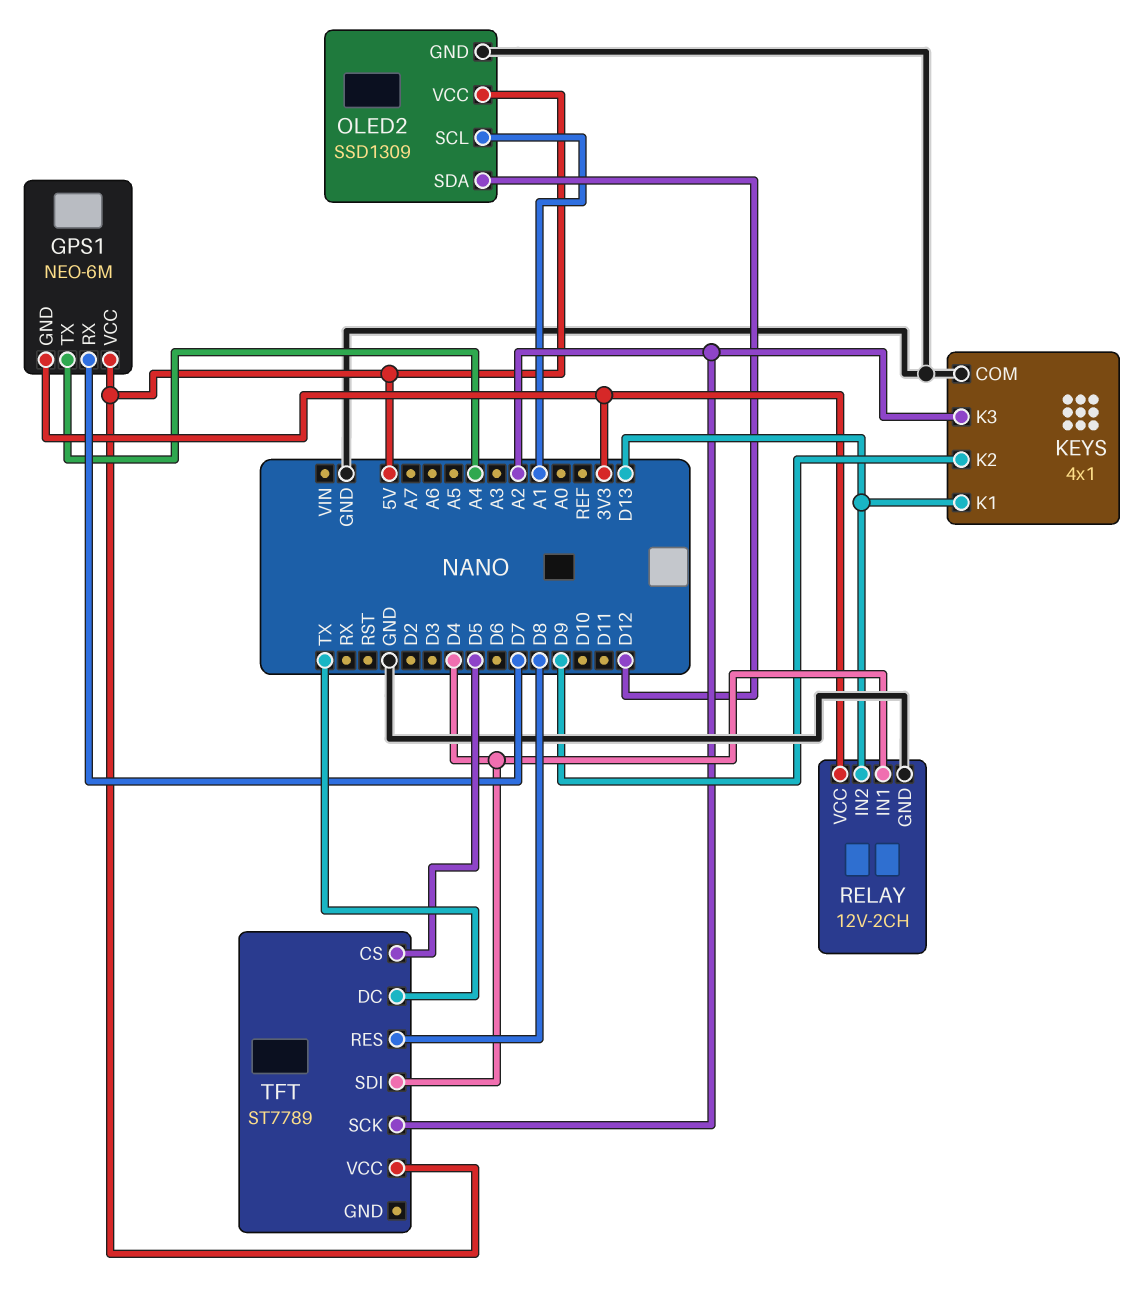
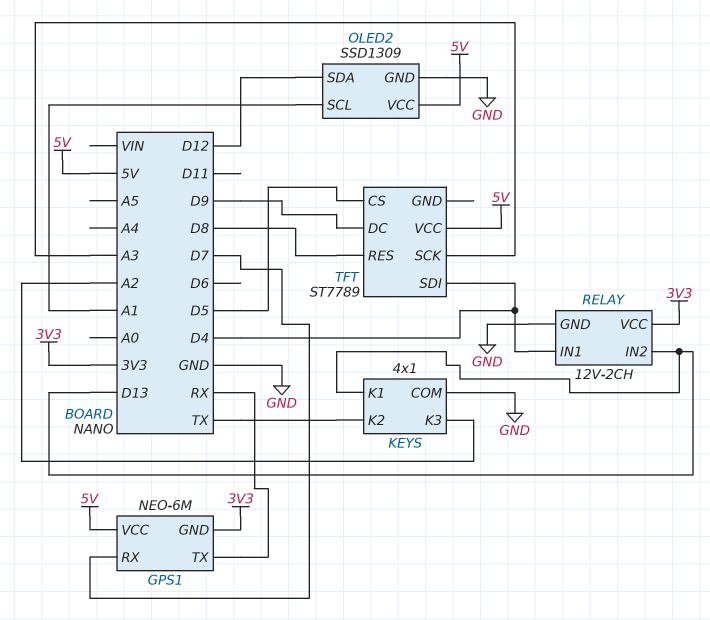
GPS1 pin TX: A4 -> RX
KEYS pin K2: D9 -> TX
TFT pin DC: TX -> D9
TFT pin SCK: A2 -> A3

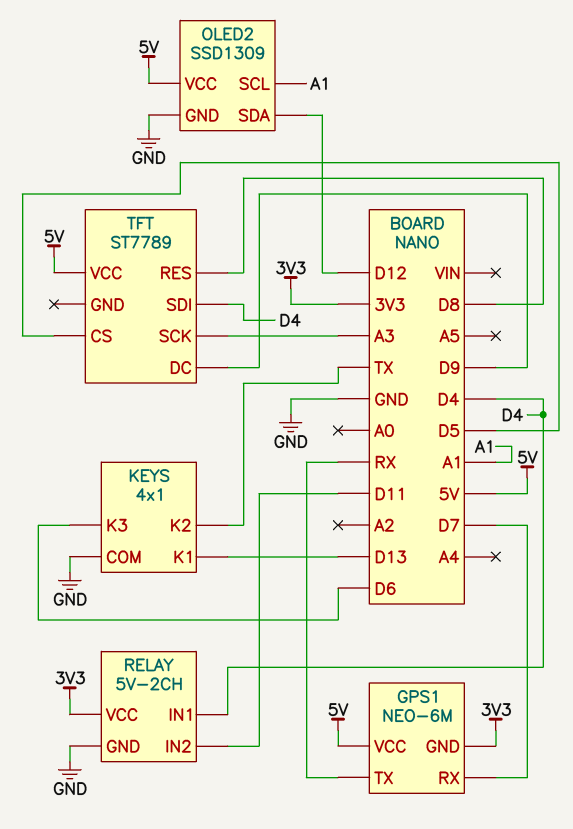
KEYS pin K3: A2 -> D6
RELAY: 12V-2CH -> 5V-2CH
RELAY pin IN2: D13 -> D11

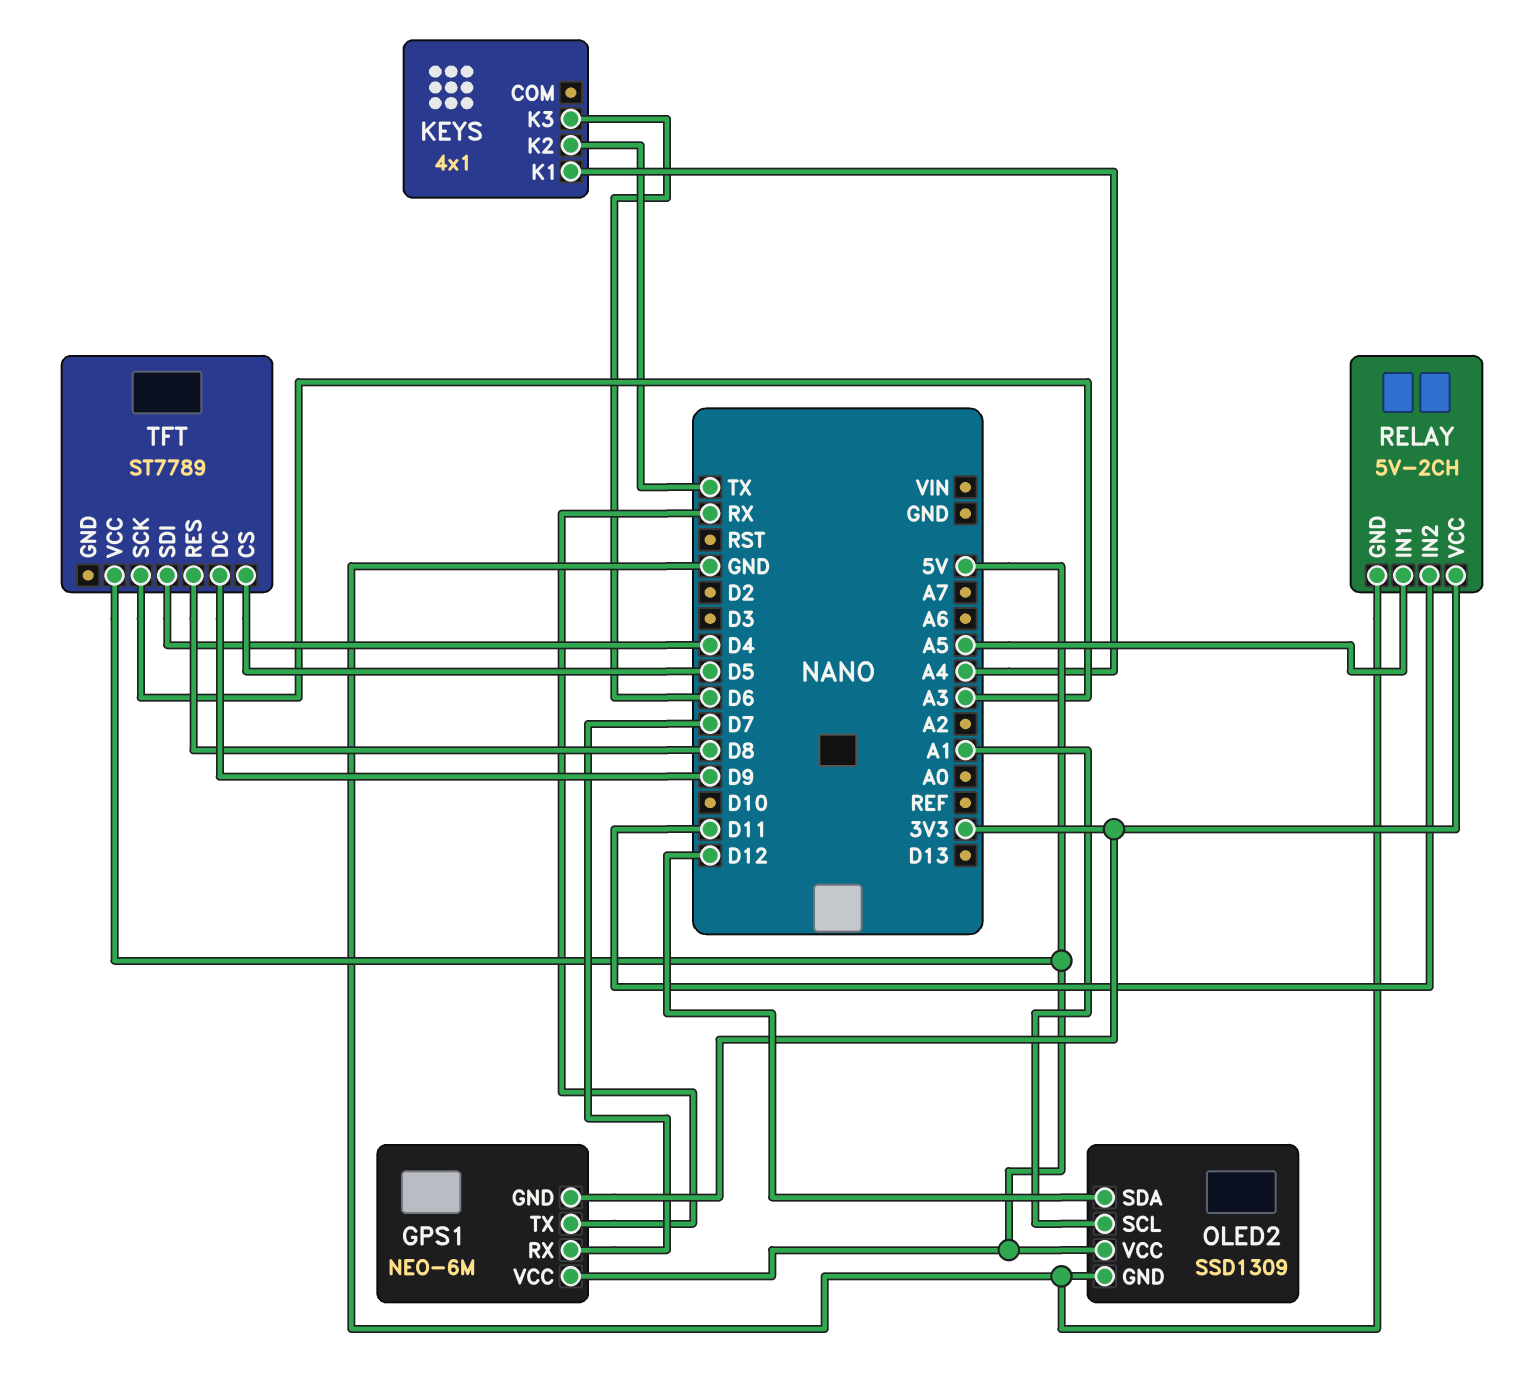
KEYS pin COM: GND -> none
KEYS pin K1: D13 -> A4
RELAY pin IN1: D4 -> A5

